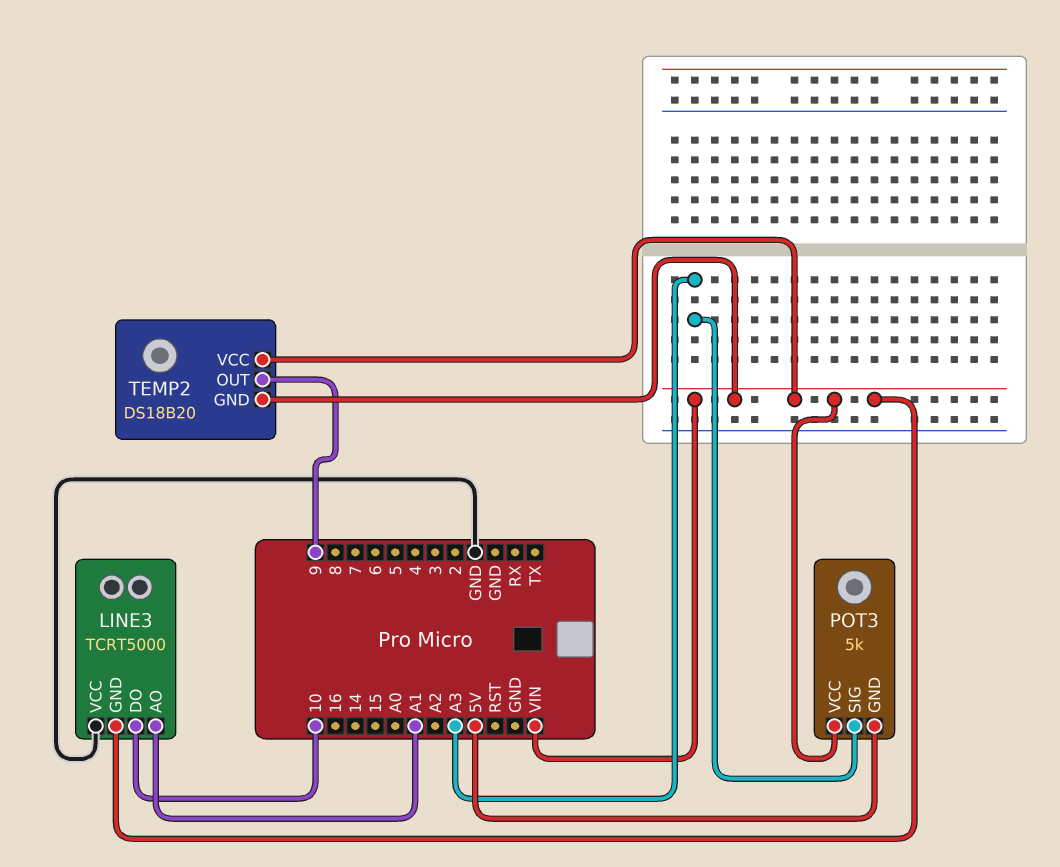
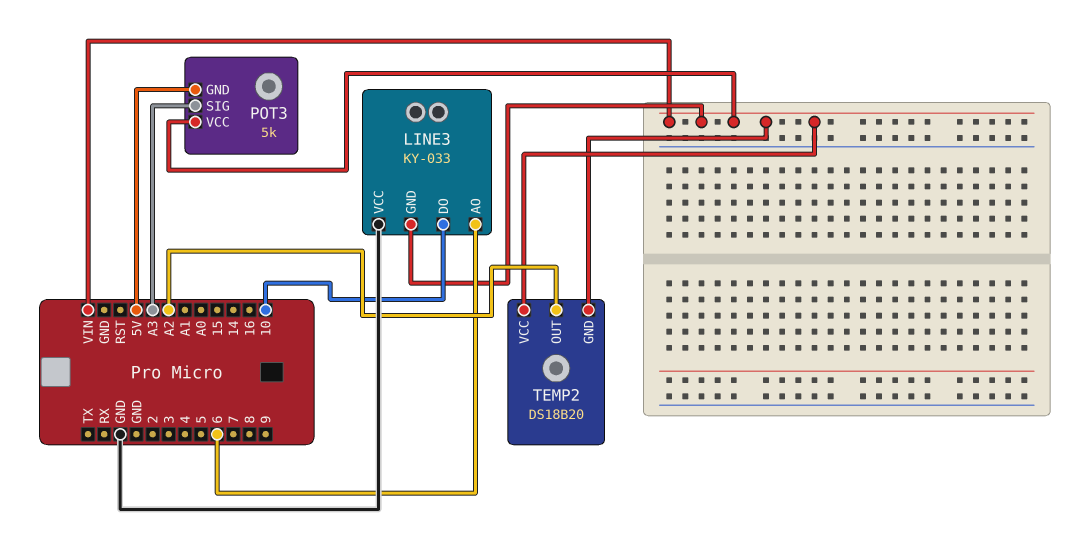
LINE3: TCRT5000 -> KY-033
LINE3 pin AO: A1 -> 6
TEMP2 pin OUT: 9 -> A2

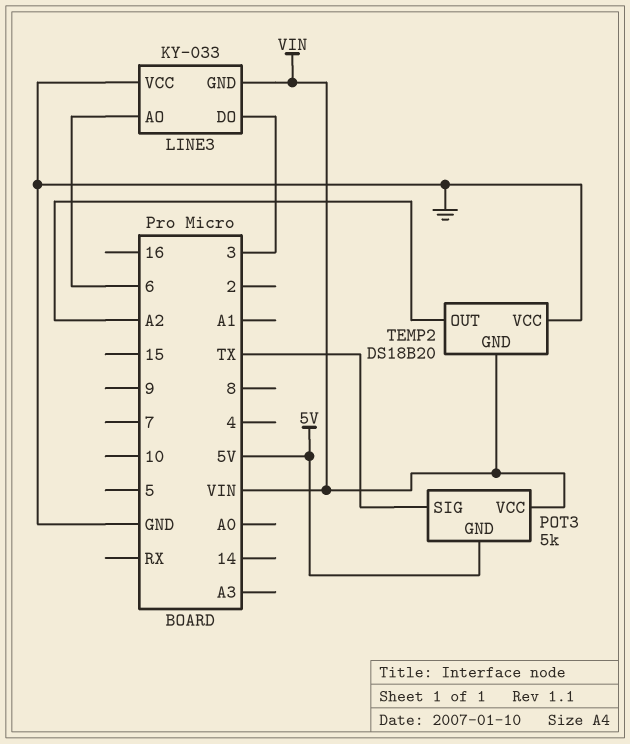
LINE3 pin DO: 10 -> 3
POT3 pin SIG: A3 -> TX
TEMP2 pin VCC: VIN -> GND

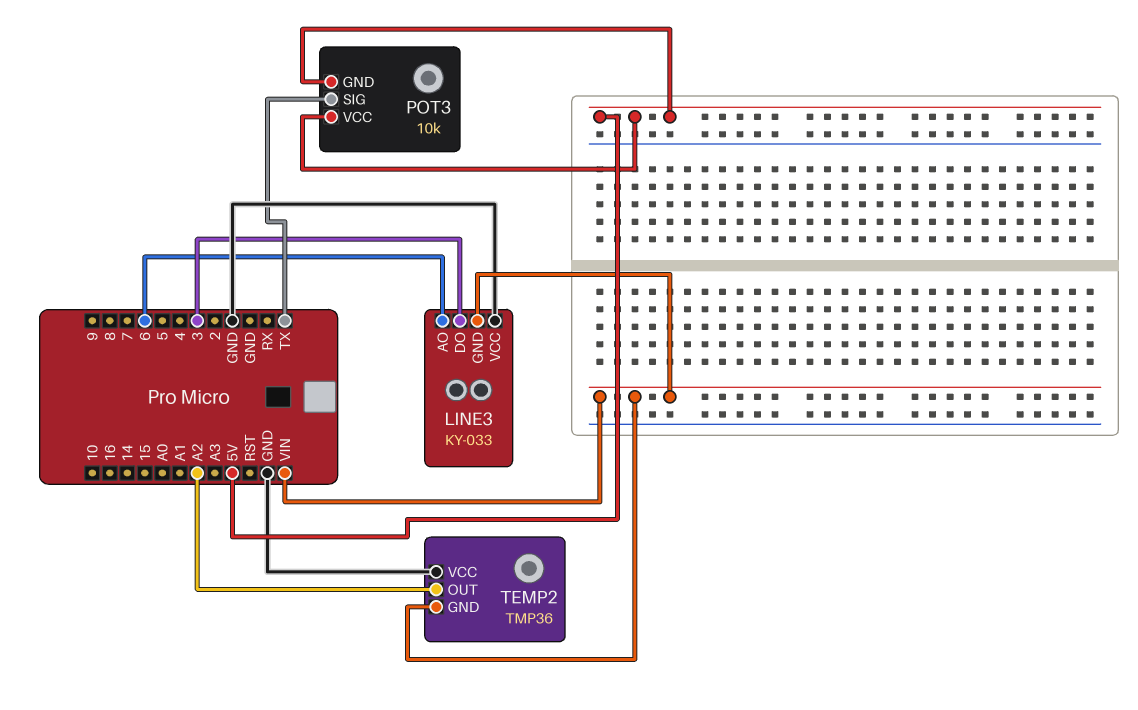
POT3: 5k -> 10k
POT3 pin VCC: VIN -> 5V
TEMP2: DS18B20 -> TMP36

